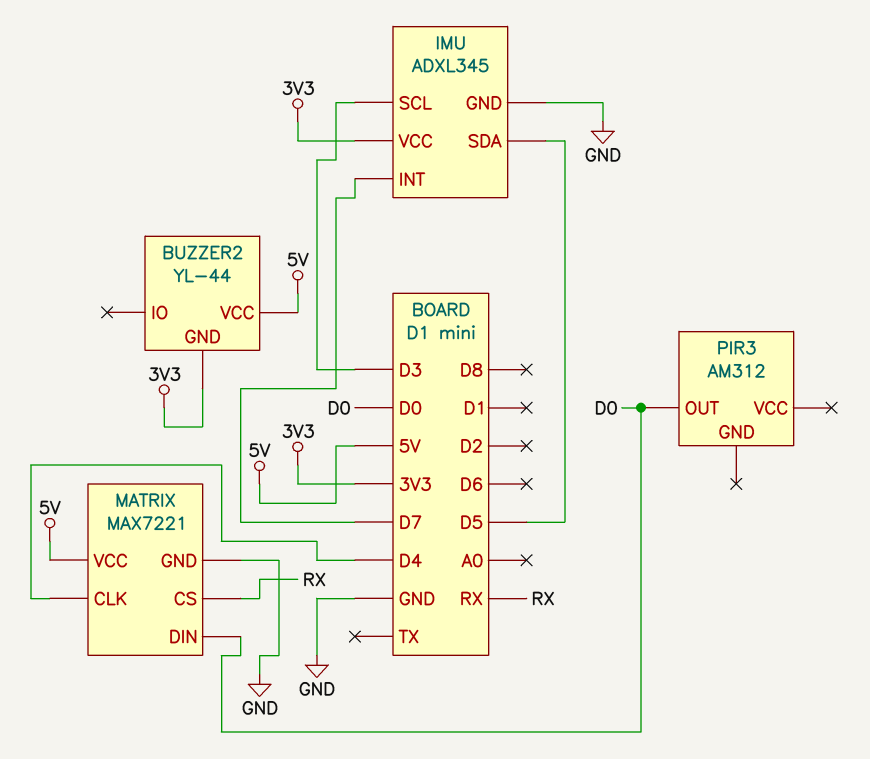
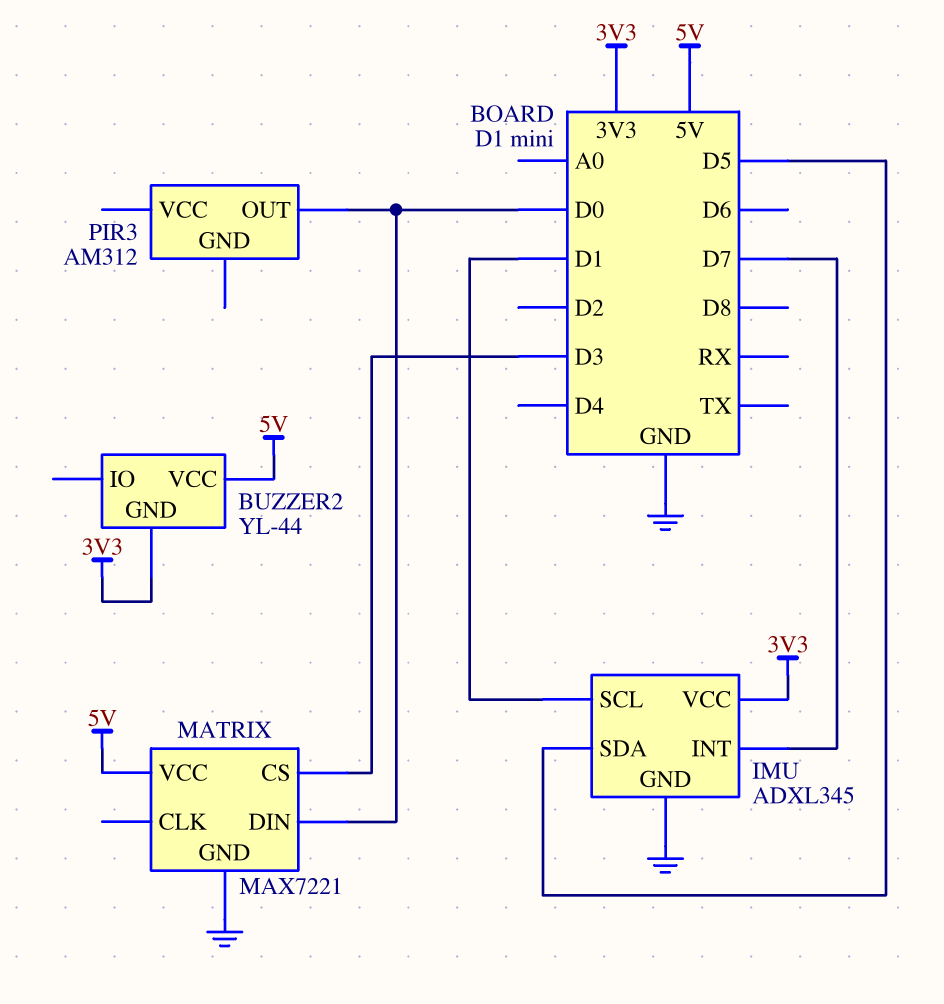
IMU pin SCL: D3 -> D1
MATRIX pin CLK: D4 -> none
MATRIX pin CS: RX -> D3

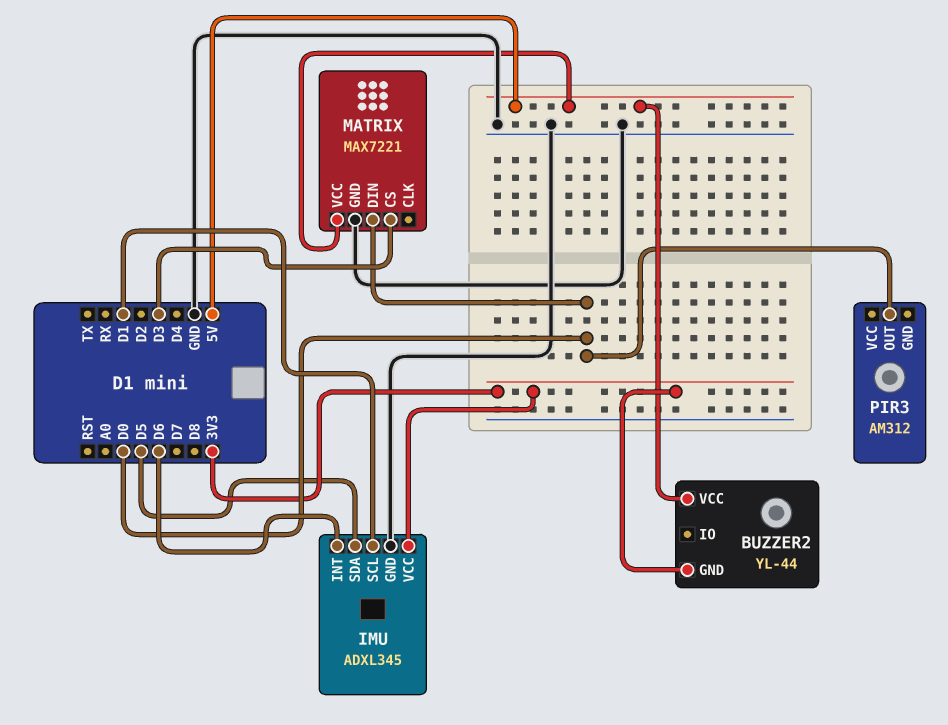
IMU pin INT: D7 -> D6

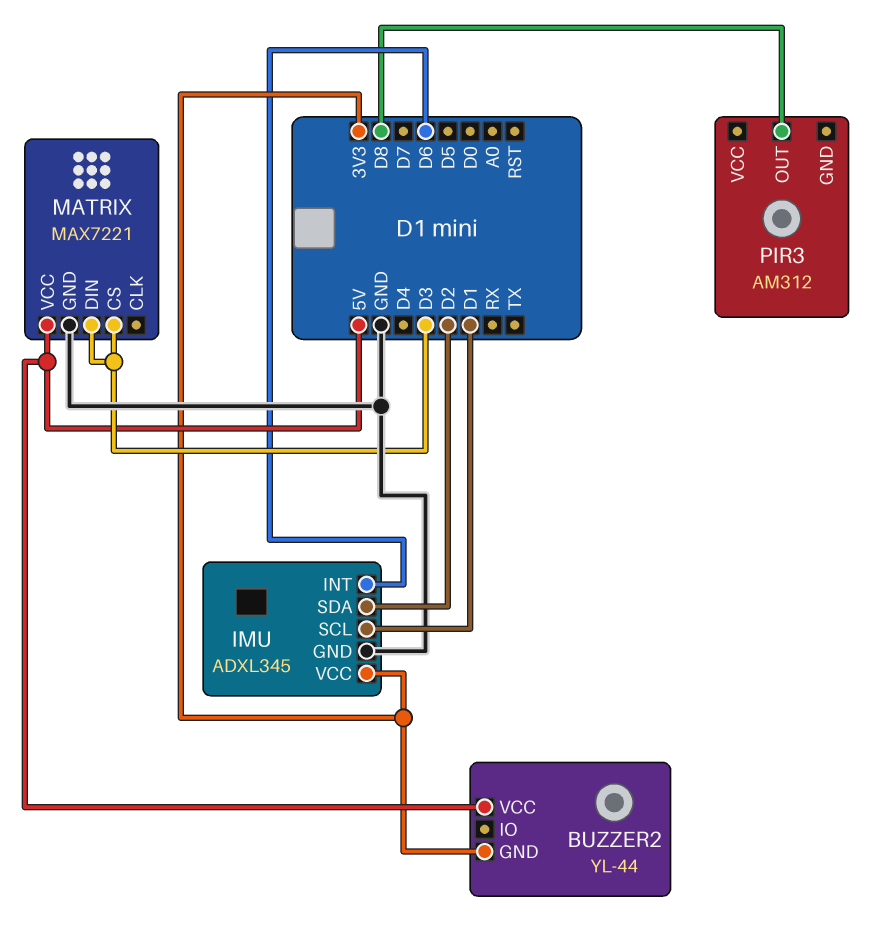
IMU pin SDA: D5 -> D2
MATRIX pin DIN: D0 -> D3
PIR3 pin OUT: D0 -> D8

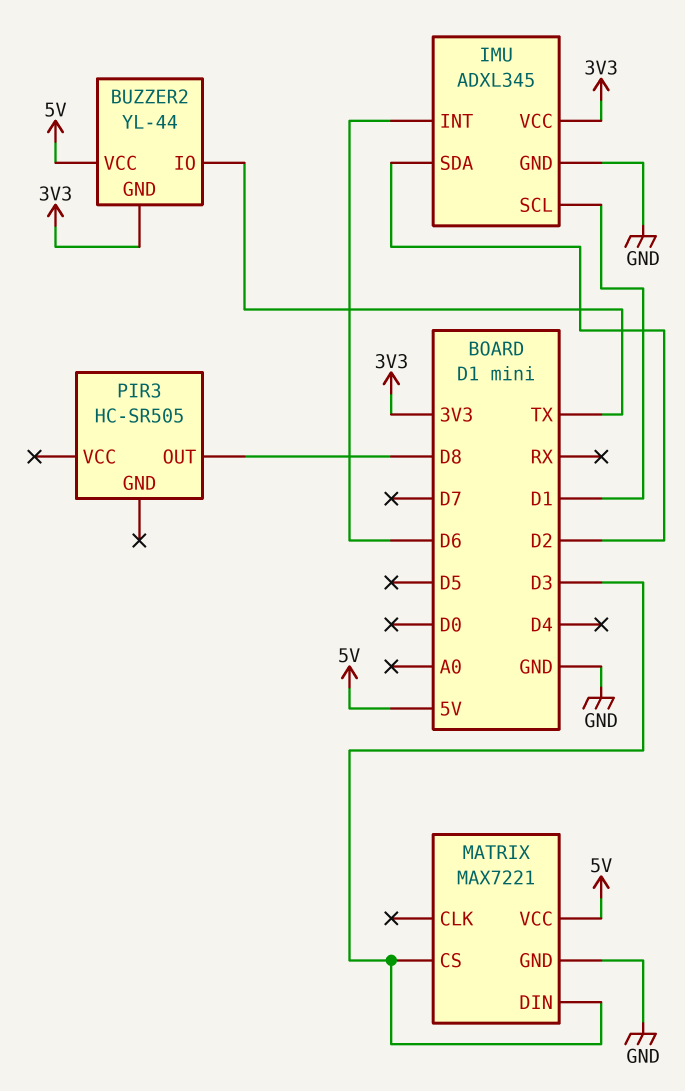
BUZZER2 pin IO: none -> TX
PIR3: AM312 -> HC-SR505

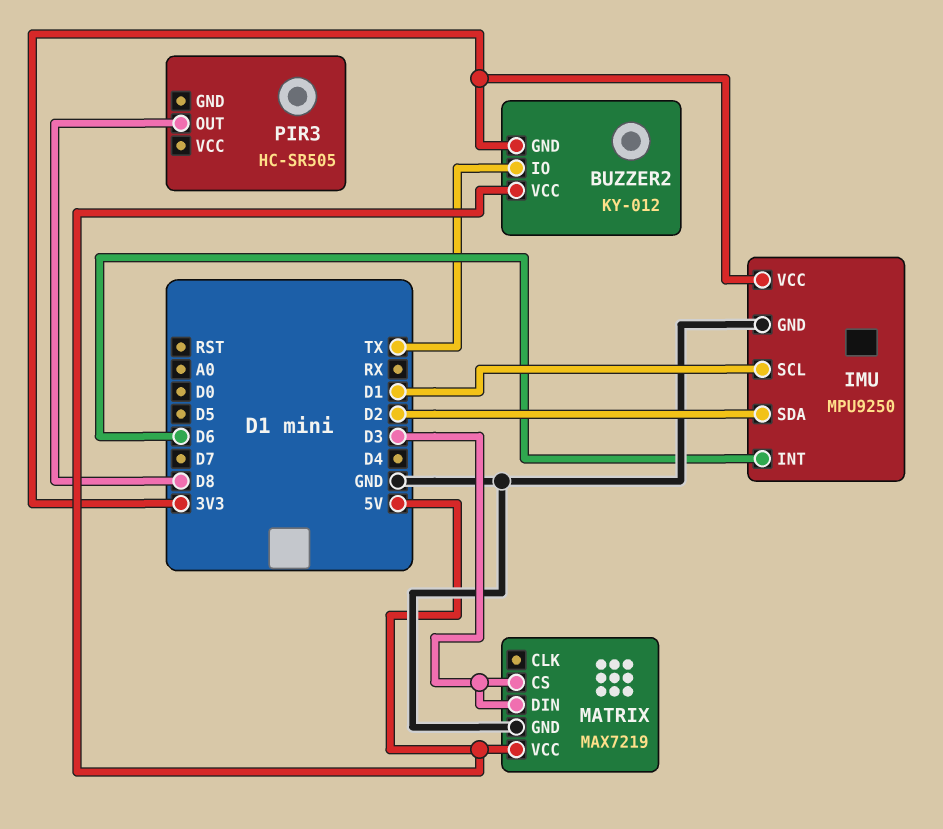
BUZZER2: YL-44 -> KY-012
IMU: ADXL345 -> MPU9250
MATRIX: MAX7221 -> MAX7219

